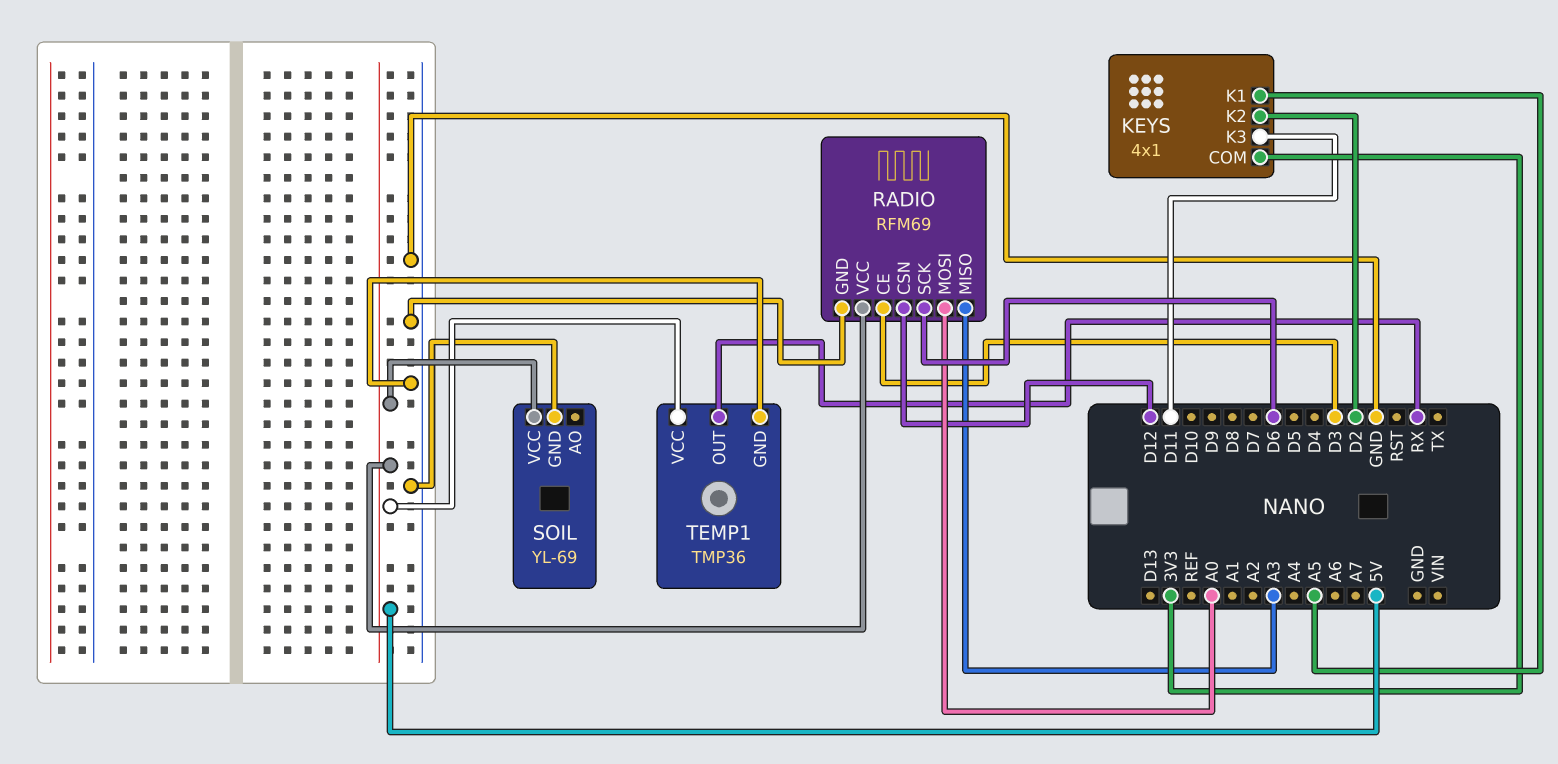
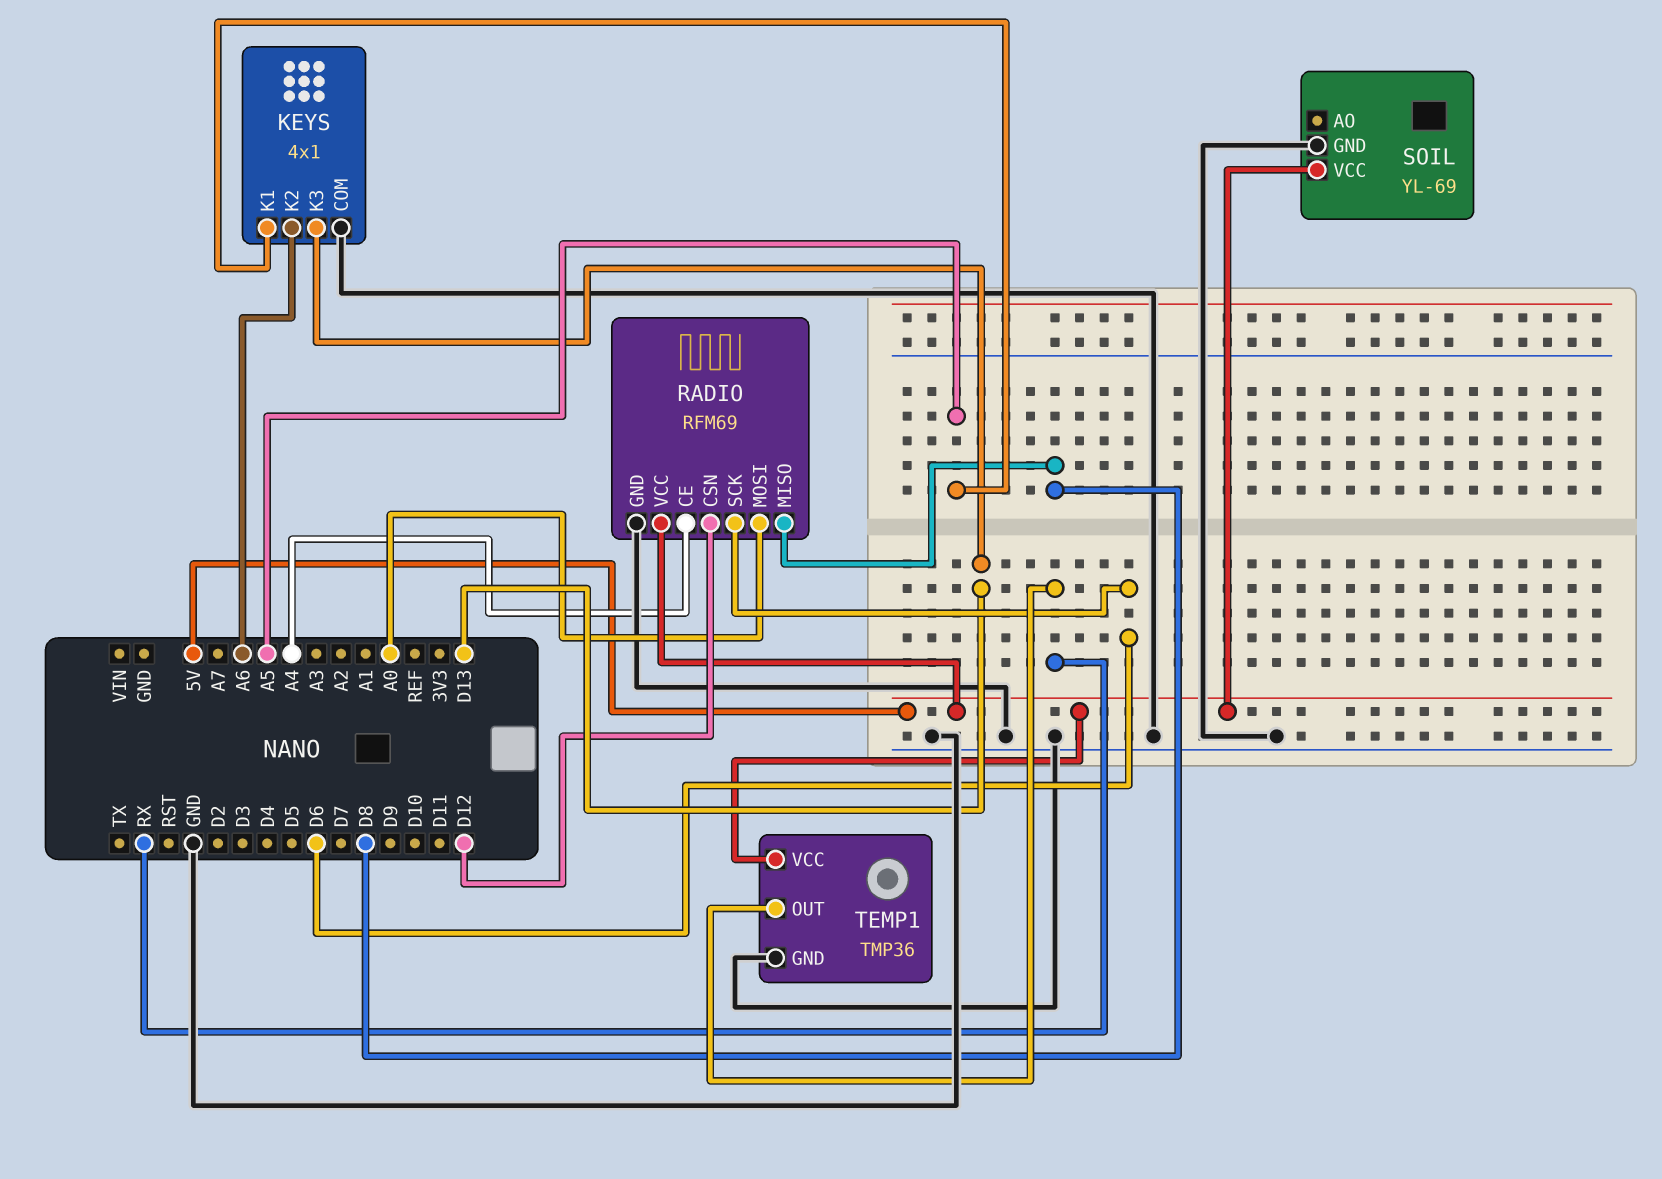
KEYS pin COM: 3V3 -> GND
KEYS pin K2: D2 -> A6
KEYS pin K3: D11 -> D13
RADIO pin CE: D3 -> A4
RADIO pin MISO: A3 -> D8

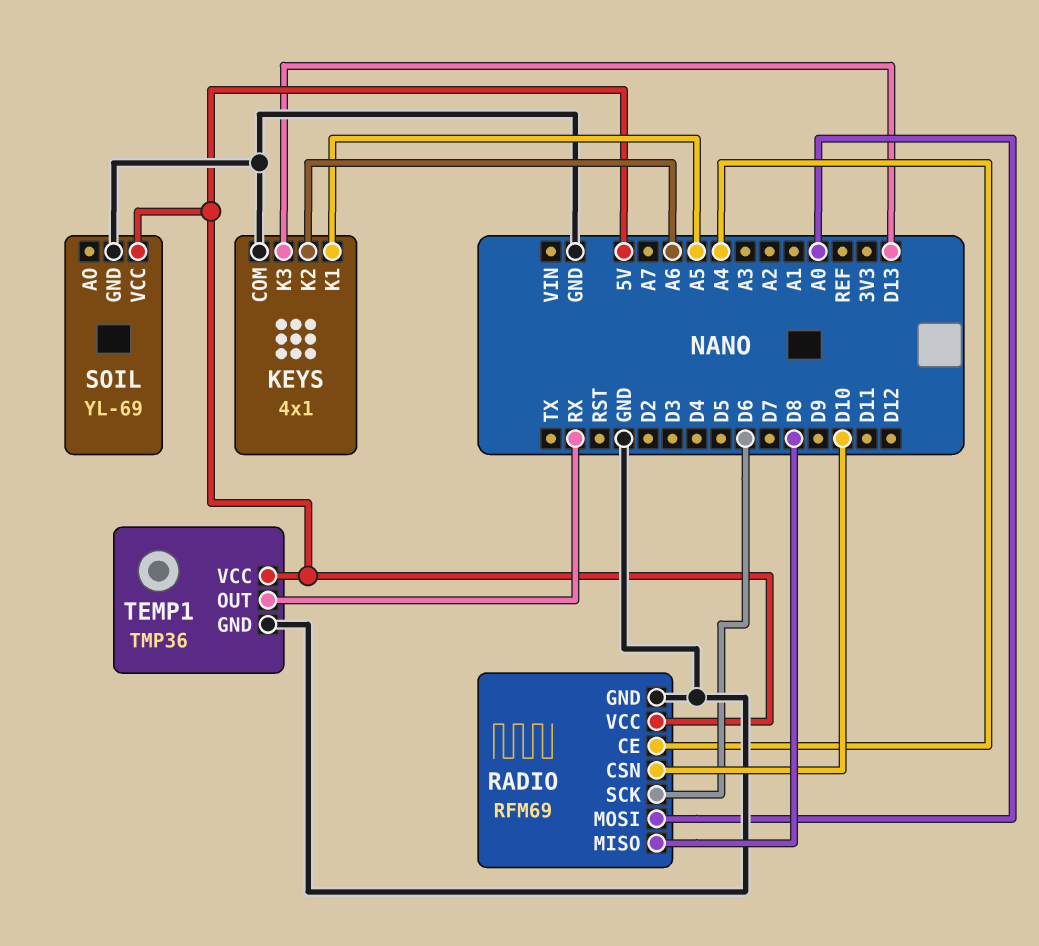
RADIO pin CSN: D12 -> D10

